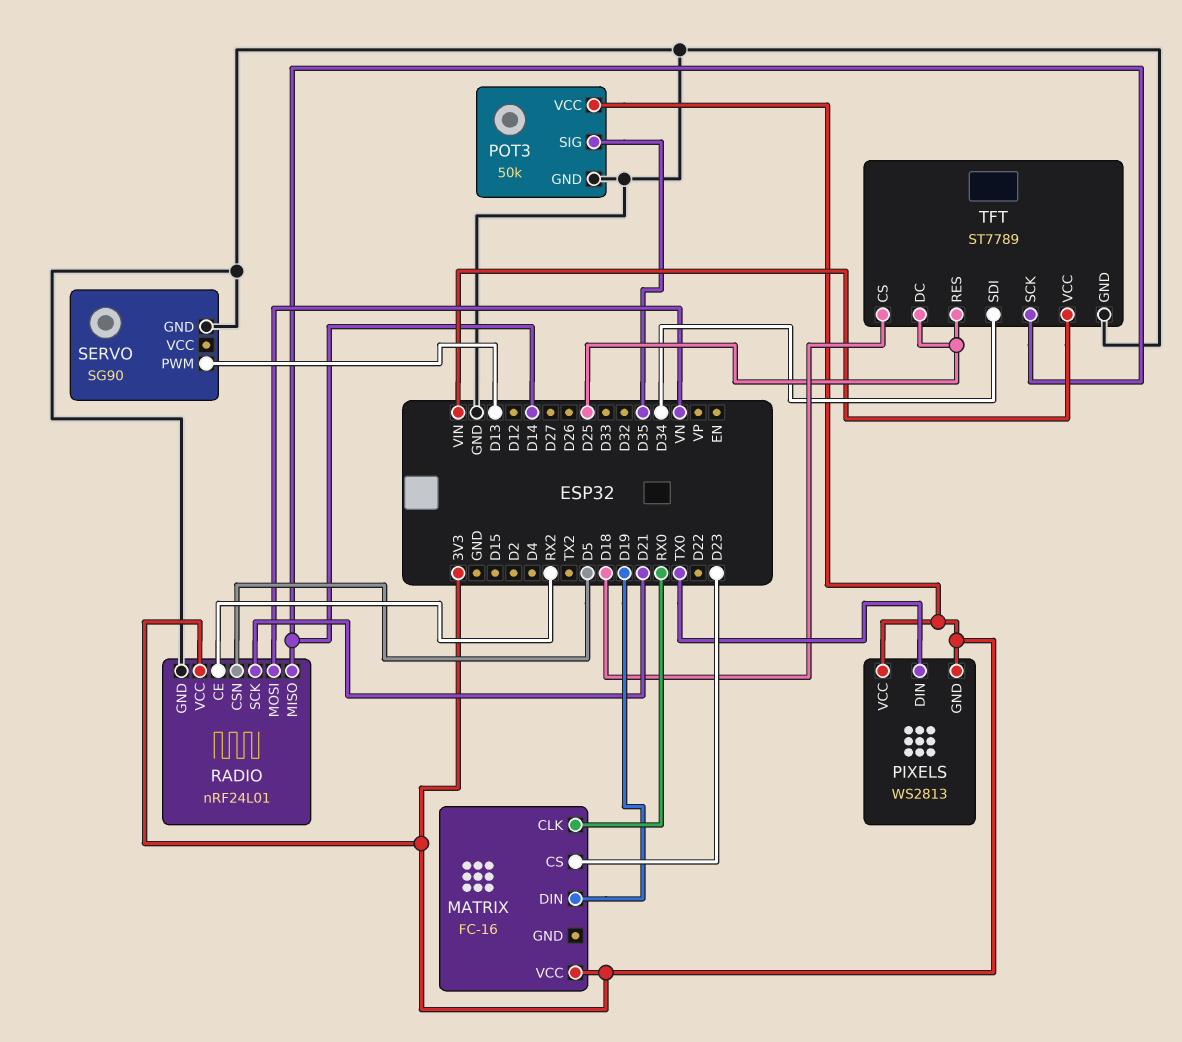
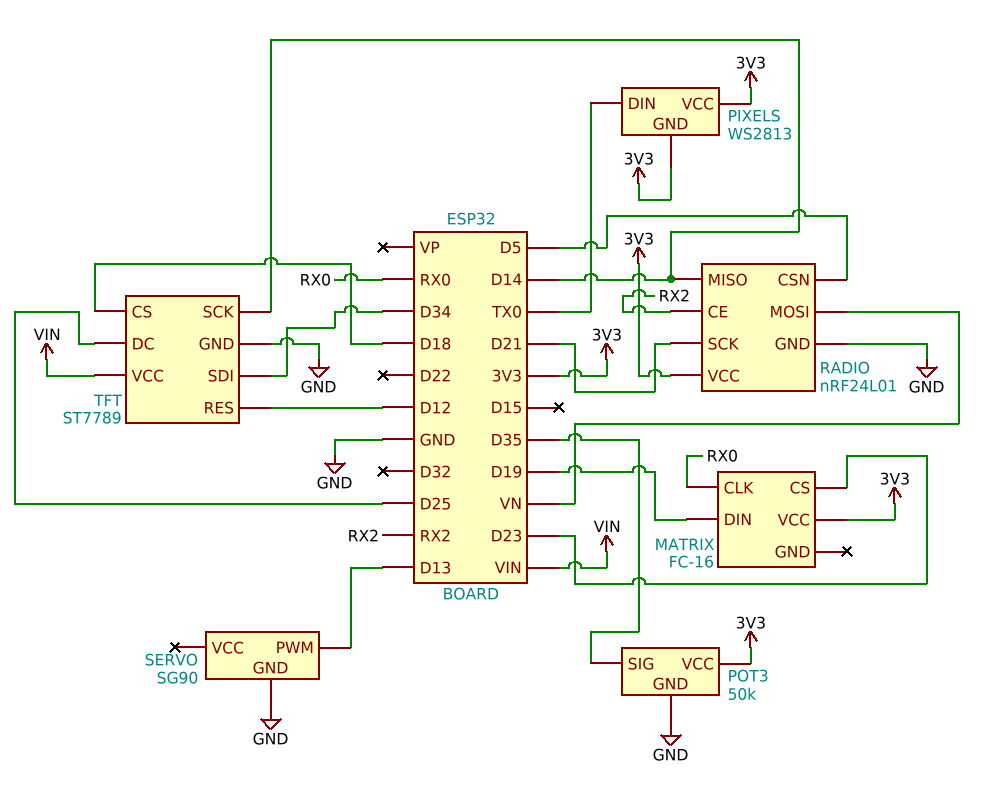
TFT pin RES: D25 -> D12

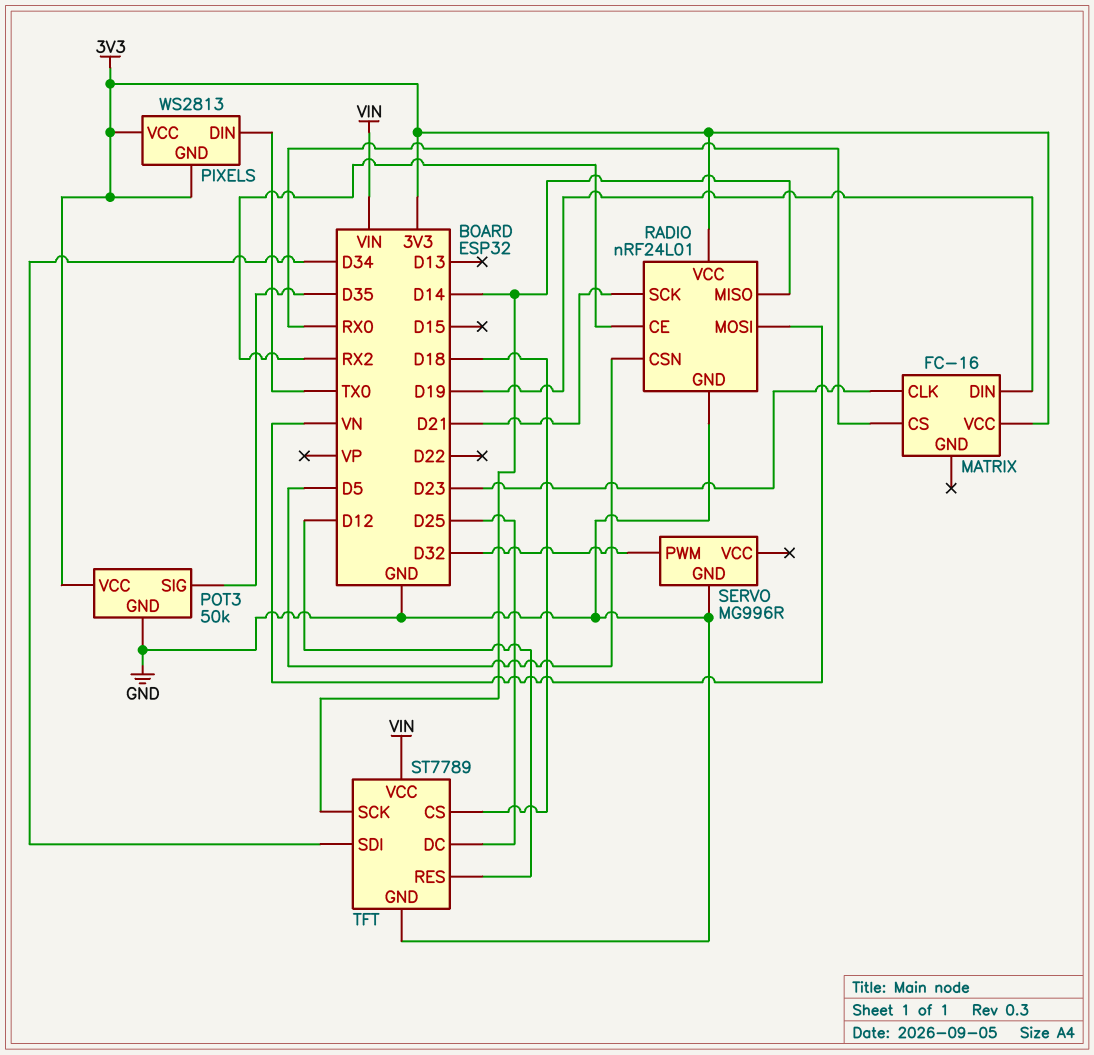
MATRIX pin CLK: RX0 -> D23
MATRIX pin CS: D23 -> RX0
SERVO: SG90 -> MG996R
SERVO pin PWM: D13 -> D32

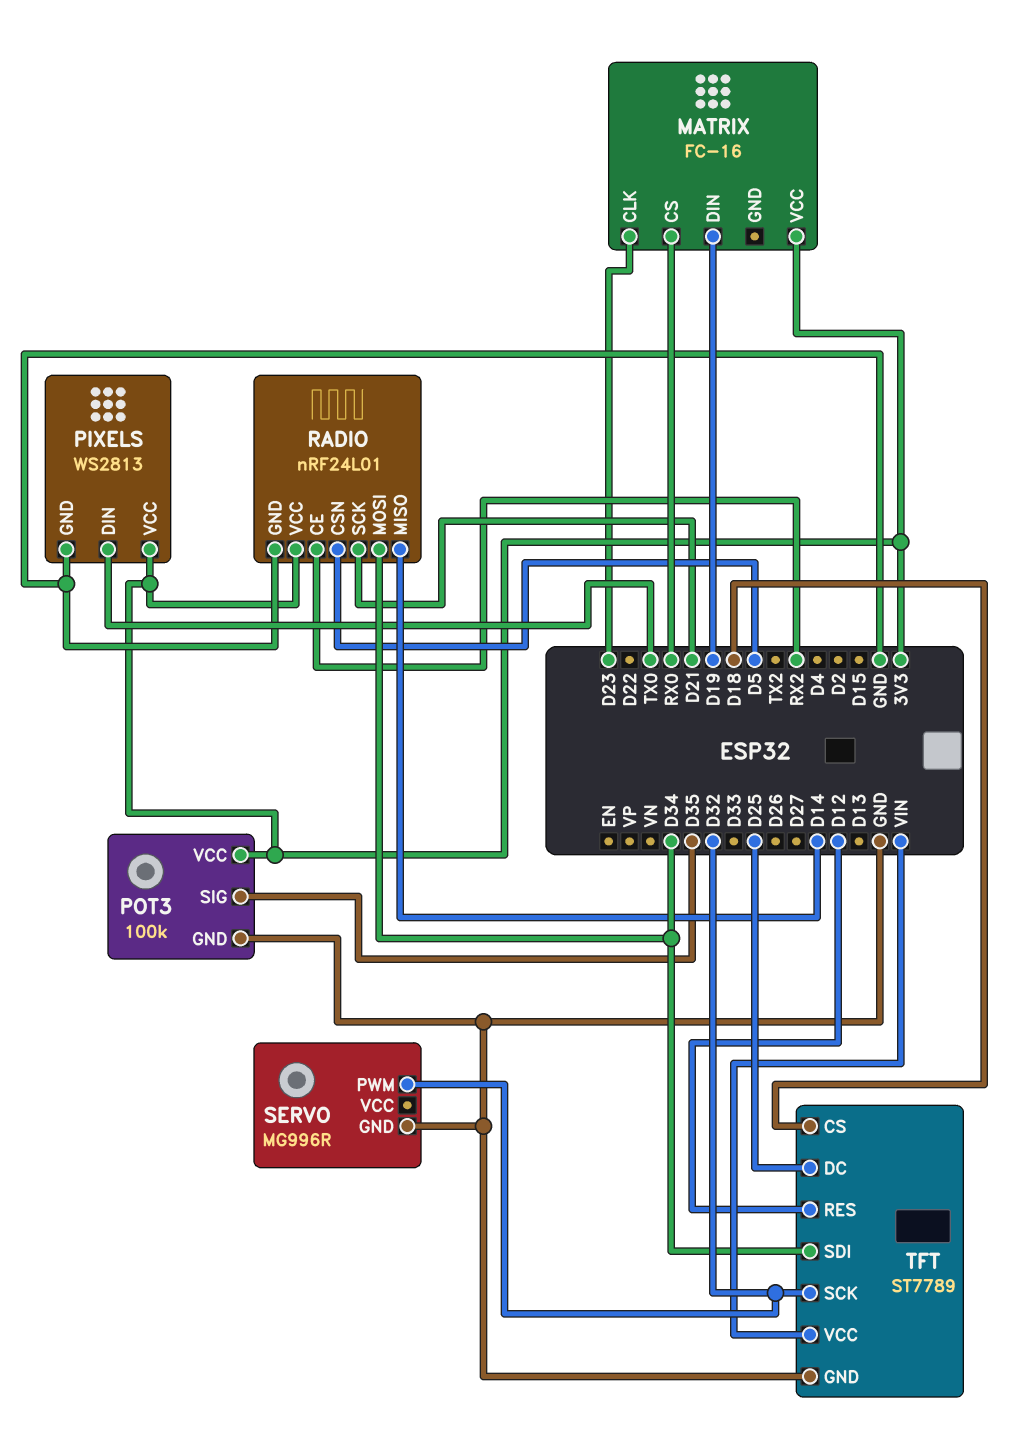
PIXELS pin GND: 3V3 -> GND
POT3: 50k -> 100k
RADIO pin MOSI: VN -> D34
TFT pin SCK: D14 -> D32

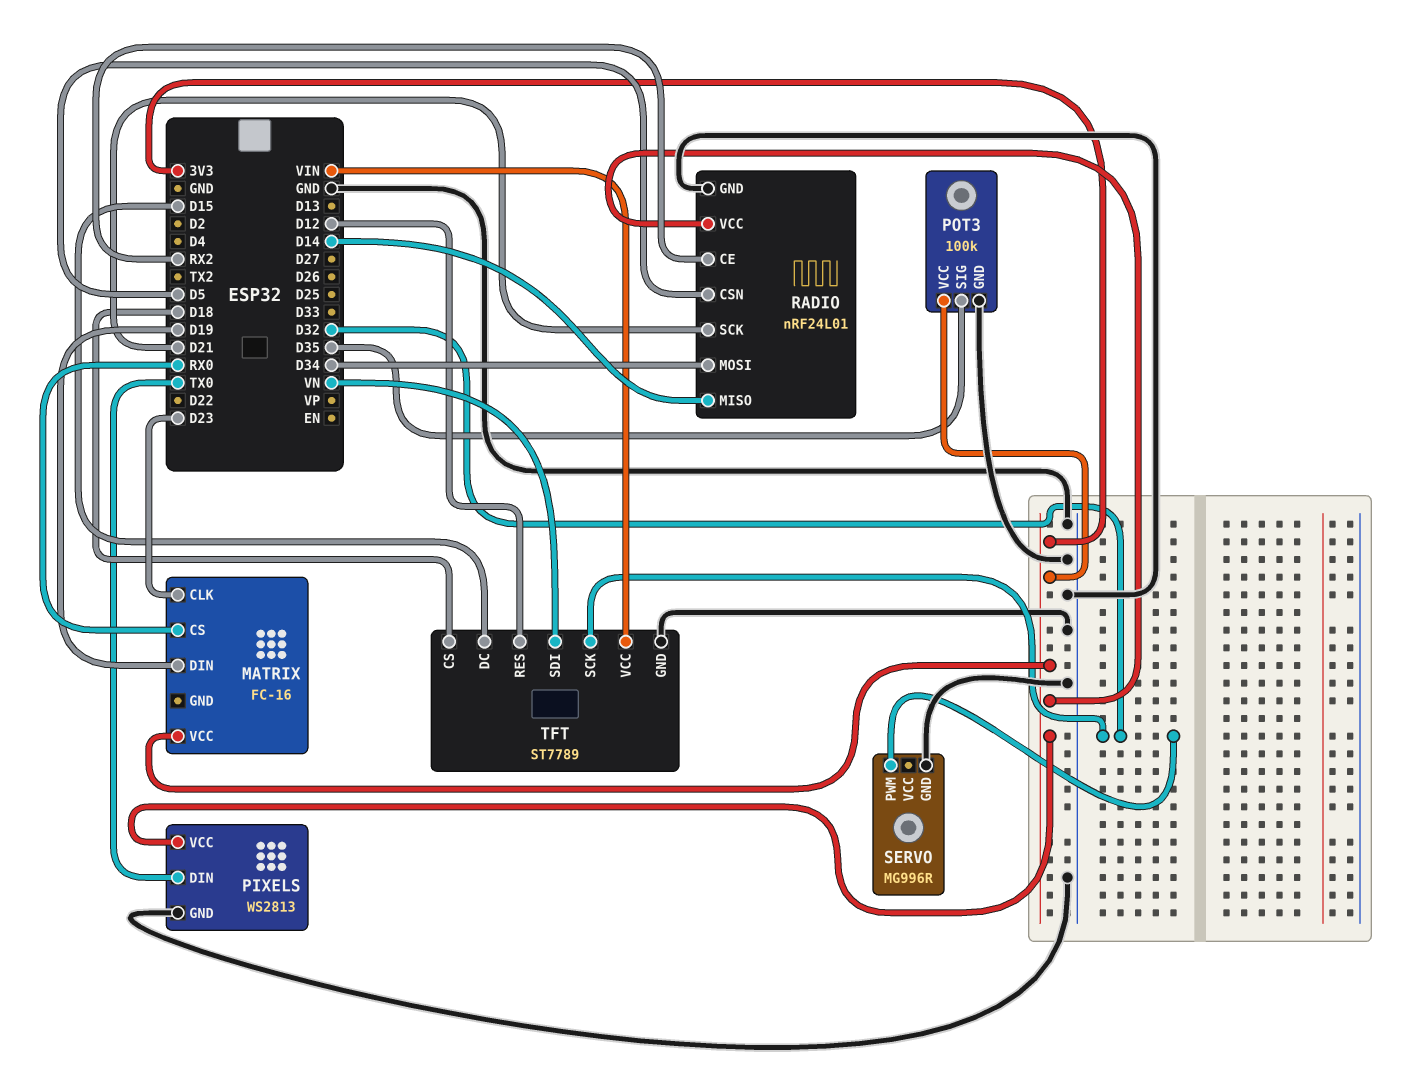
TFT pin DC: D25 -> D15
TFT pin SDI: D34 -> VN

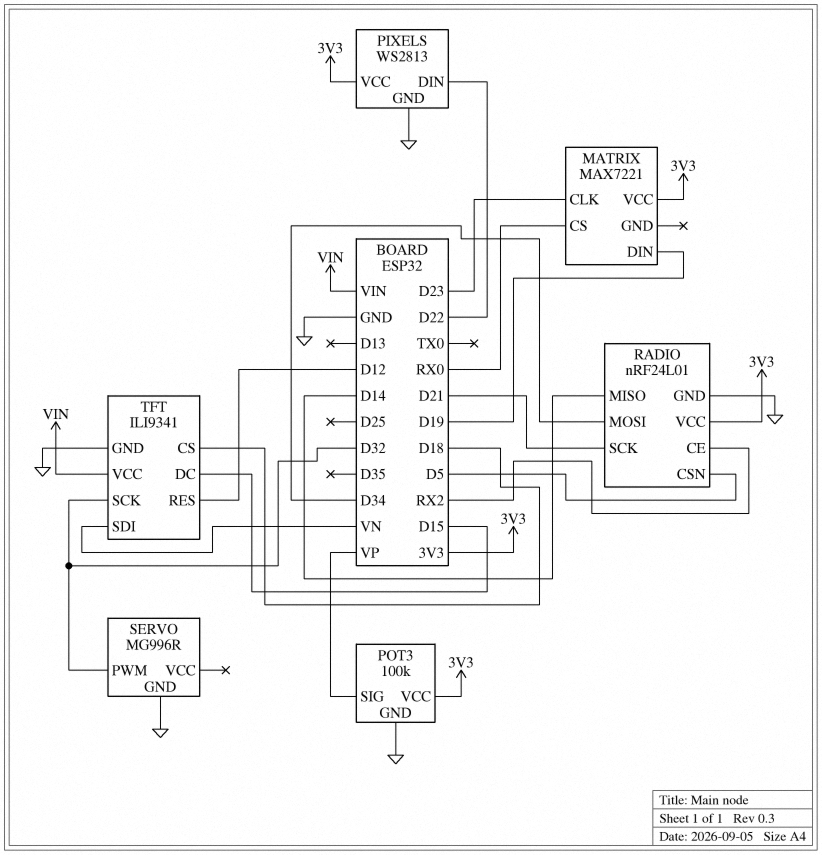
MATRIX: FC-16 -> MAX7221
PIXELS pin DIN: TX0 -> D22
POT3 pin SIG: D35 -> VP
TFT: ST7789 -> ILI9341

